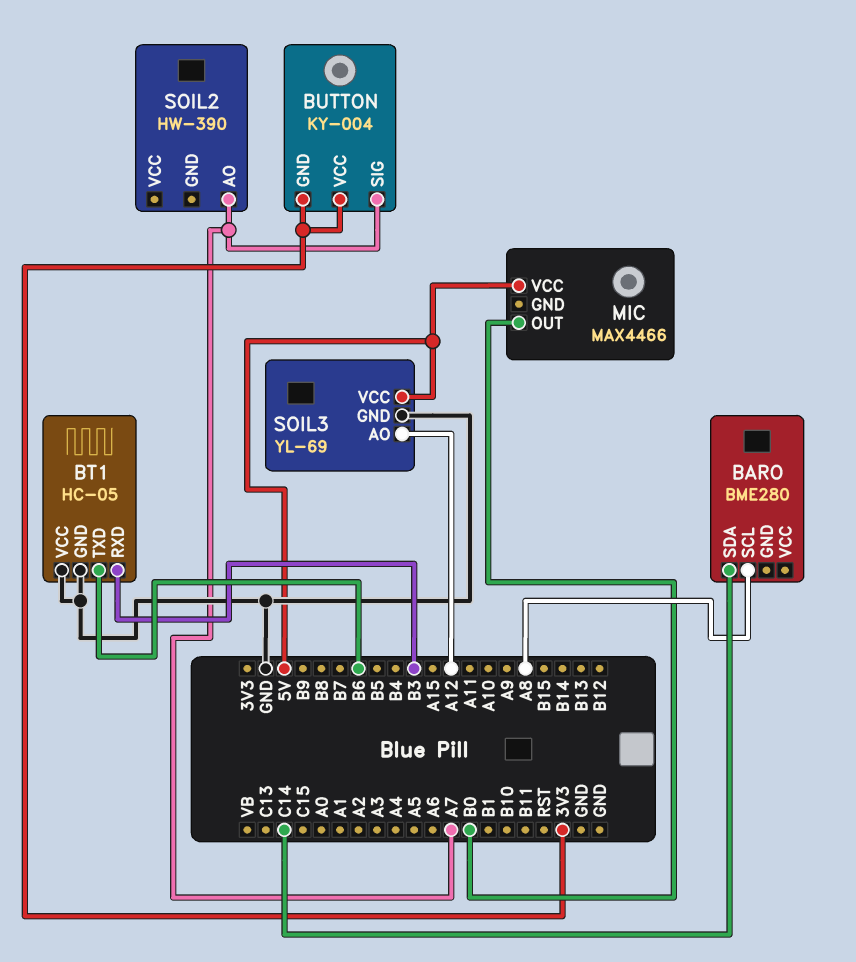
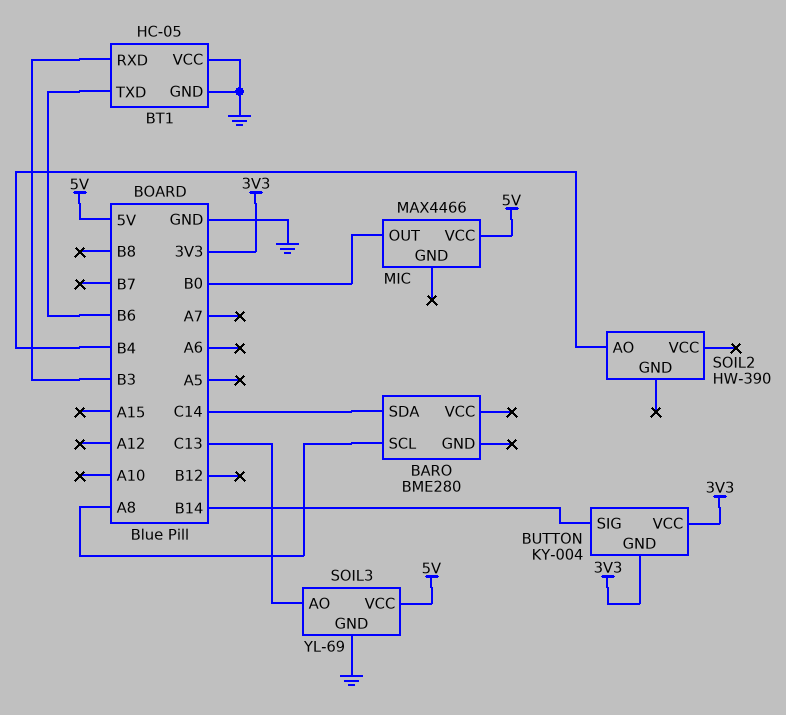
BUTTON pin SIG: A7 -> B14
SOIL2 pin AO: A7 -> B4
SOIL3 pin AO: A12 -> C13

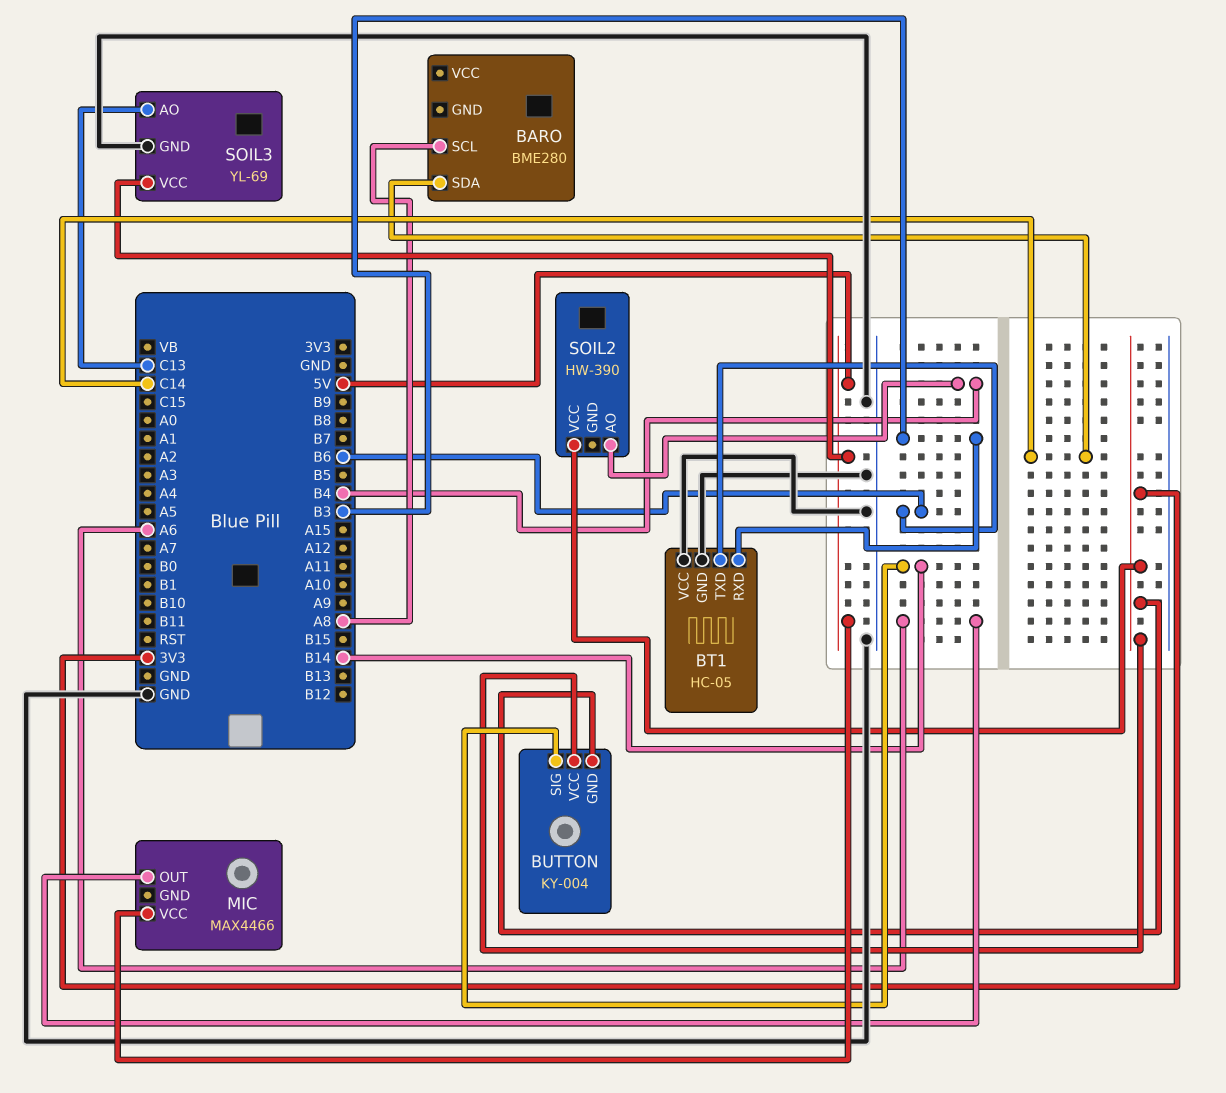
MIC pin OUT: B0 -> A6
SOIL2 pin VCC: none -> 3V3

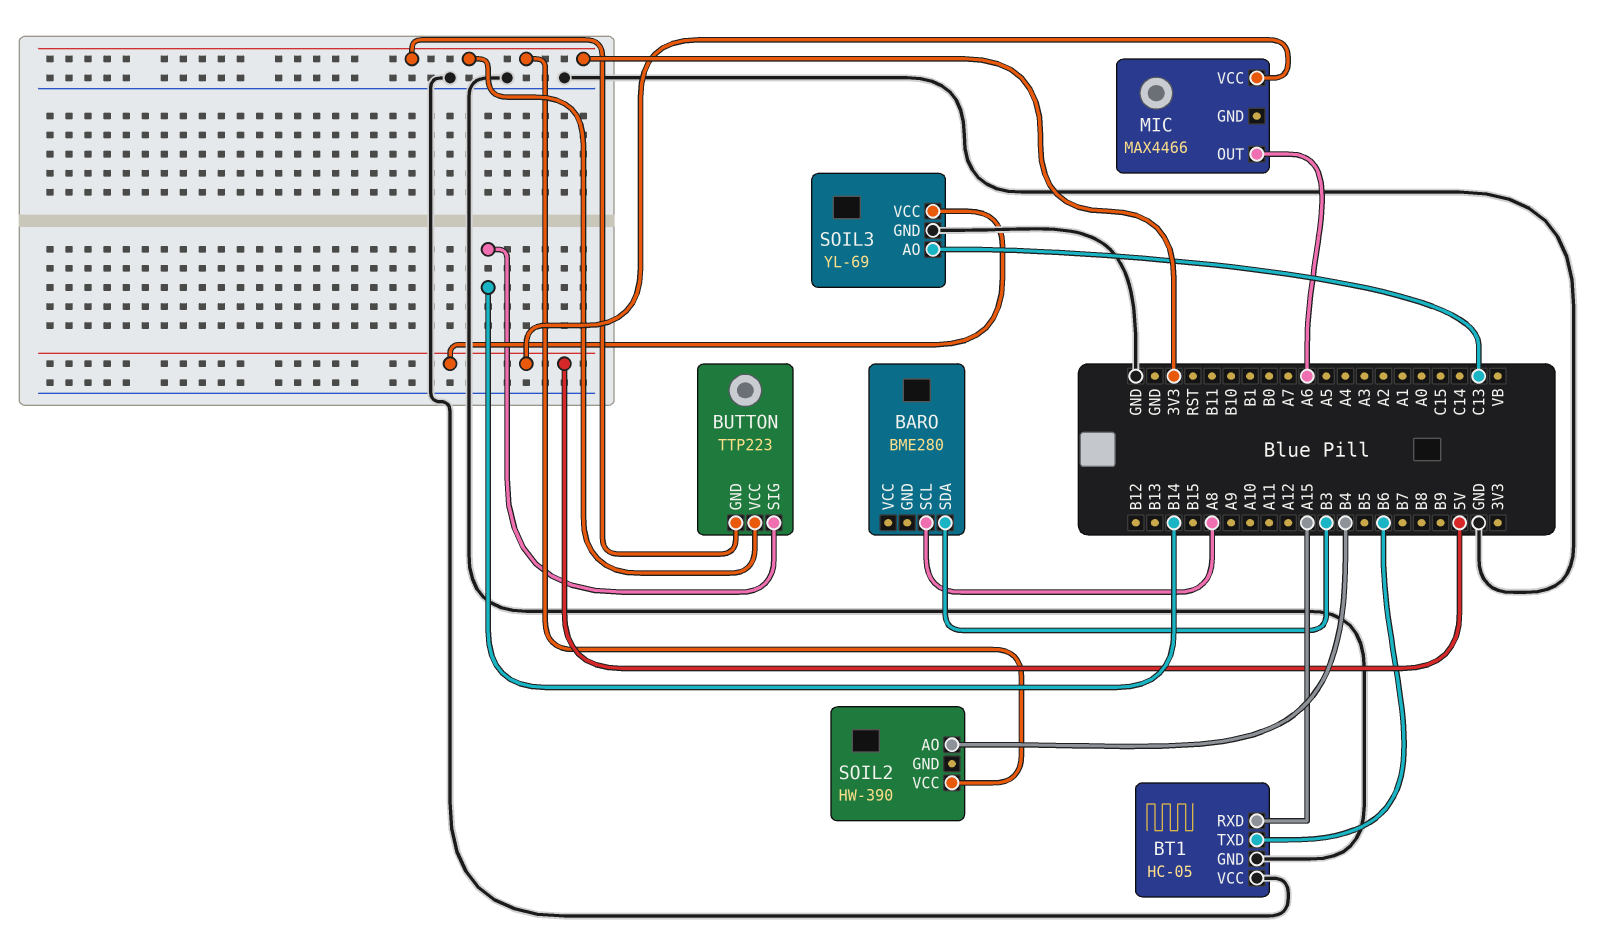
BARO pin SDA: C14 -> B3
BT1 pin RXD: B3 -> A15
BUTTON: KY-004 -> TTP223

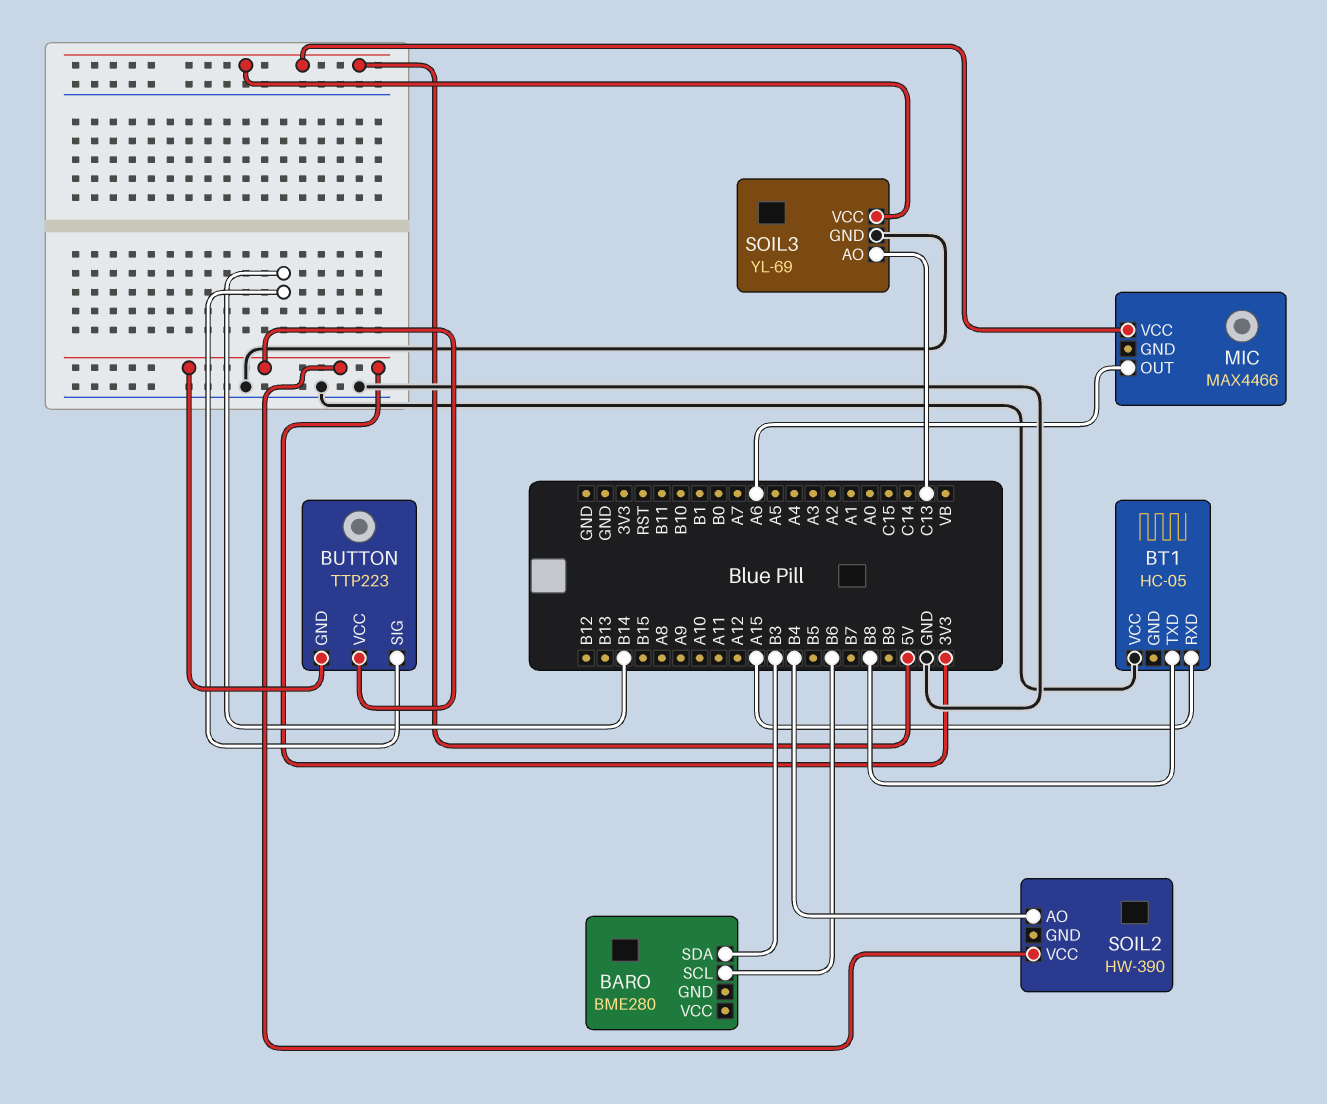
BARO pin SCL: A8 -> B6
BT1 pin GND: GND -> none
BT1 pin TXD: B6 -> B8

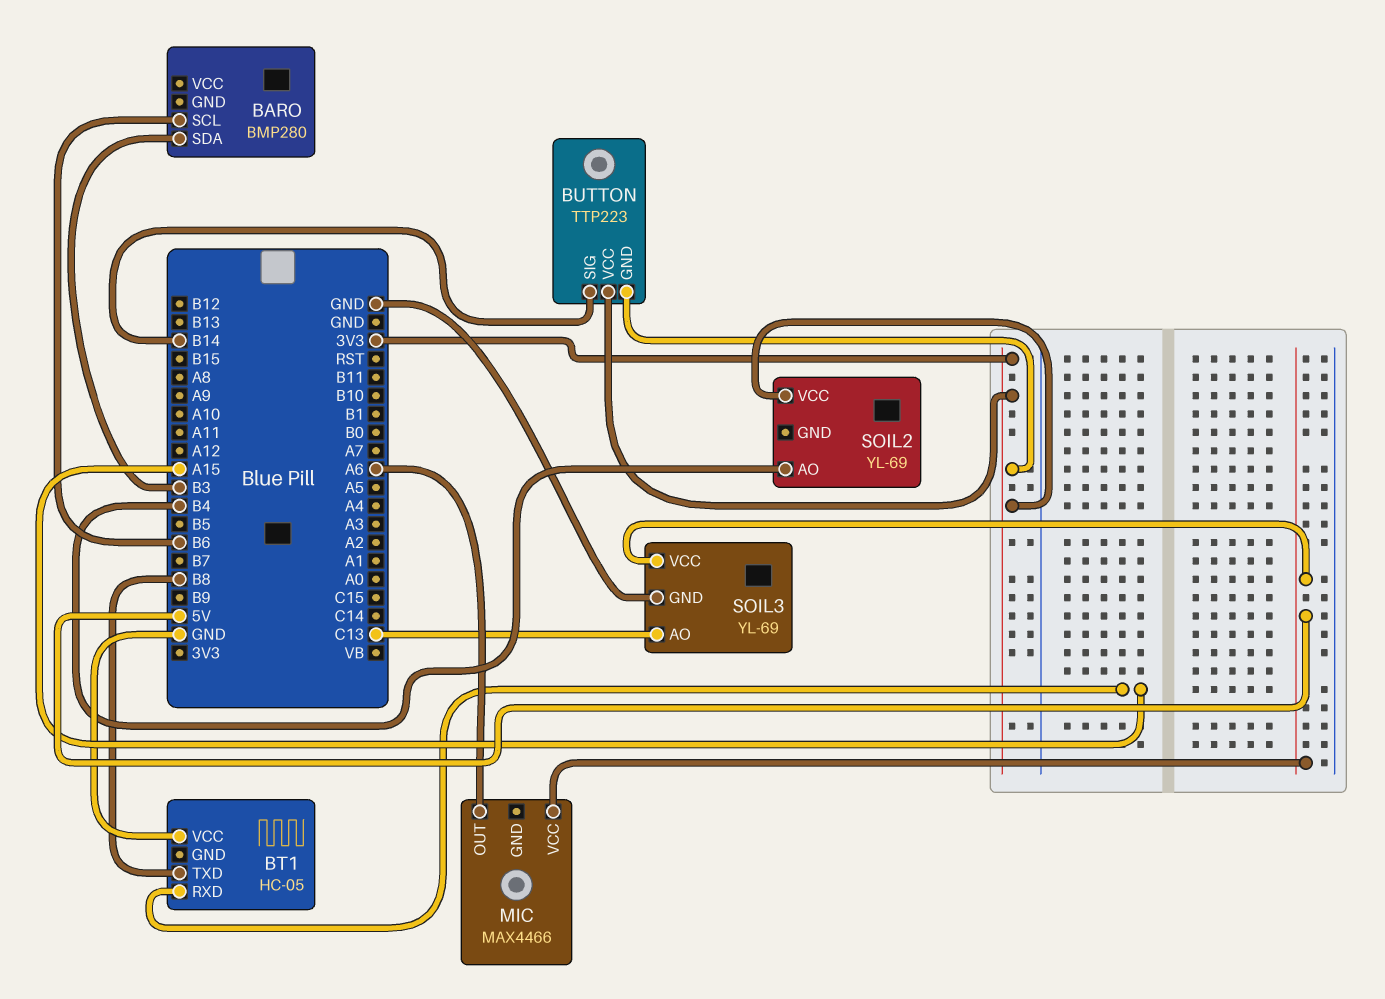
BARO: BME280 -> BMP280
SOIL2: HW-390 -> YL-69

